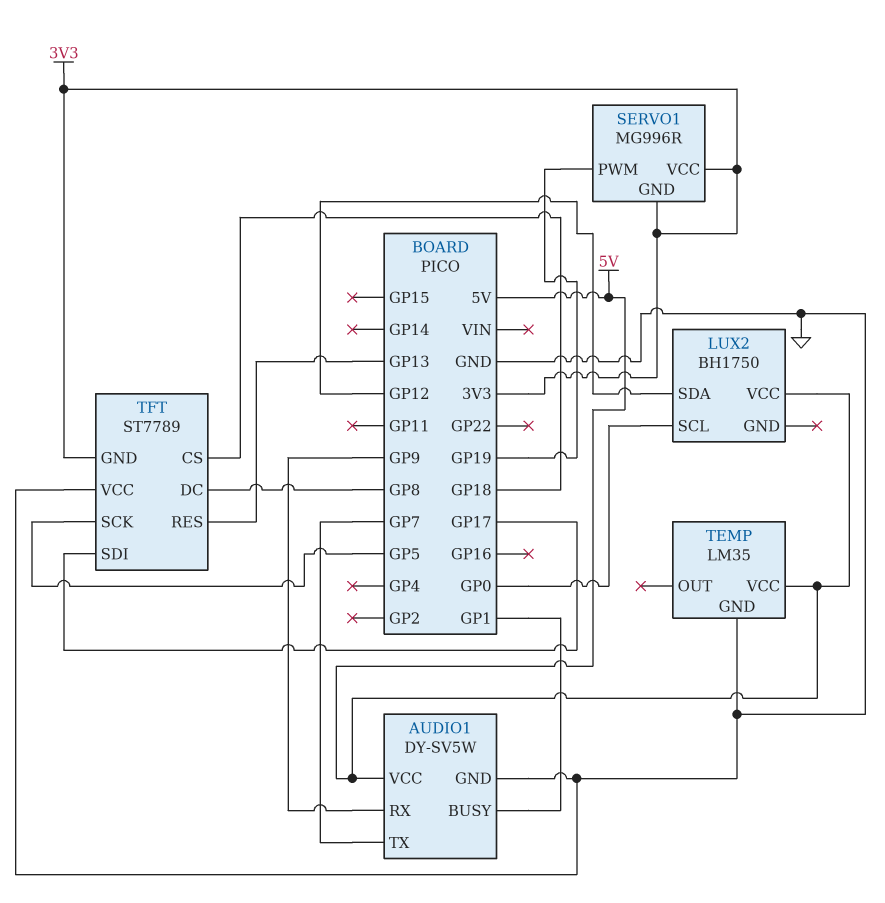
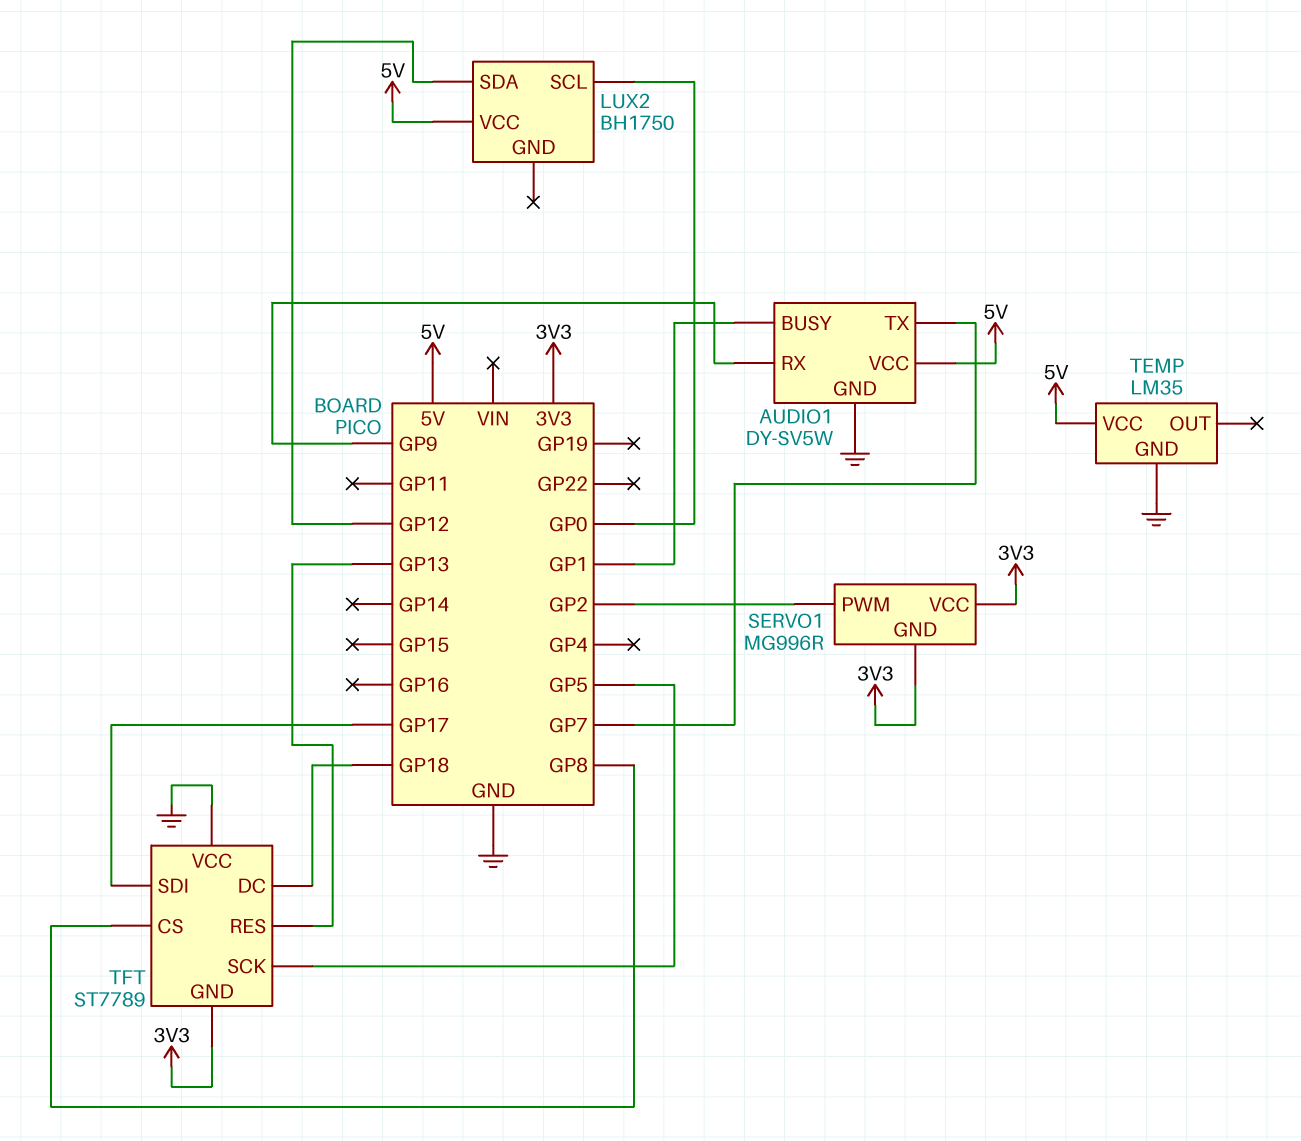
SERVO1 pin PWM: GP19 -> GP2
TFT pin CS: GP18 -> GP8
TFT pin DC: GP8 -> GP18

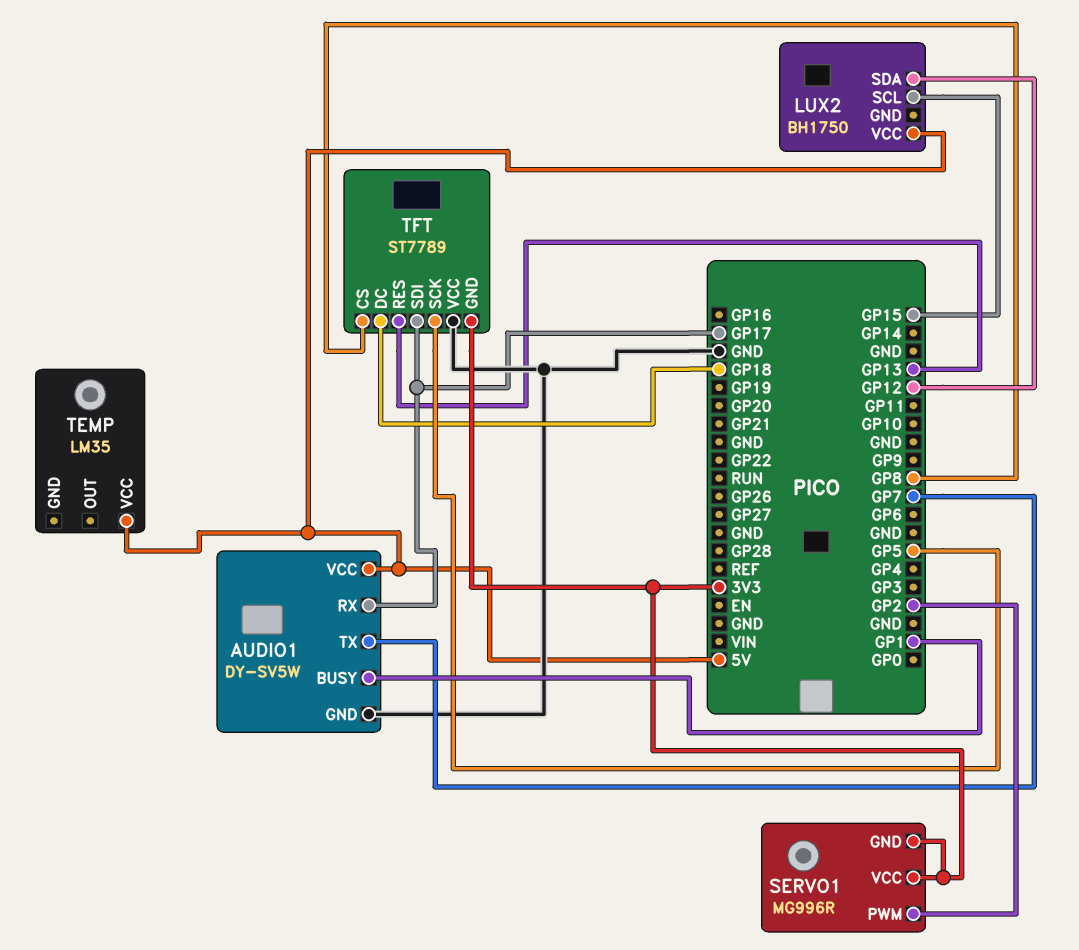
AUDIO1 pin RX: GP9 -> GP17
LUX2 pin SCL: GP0 -> GP15
TEMP pin GND: GND -> none

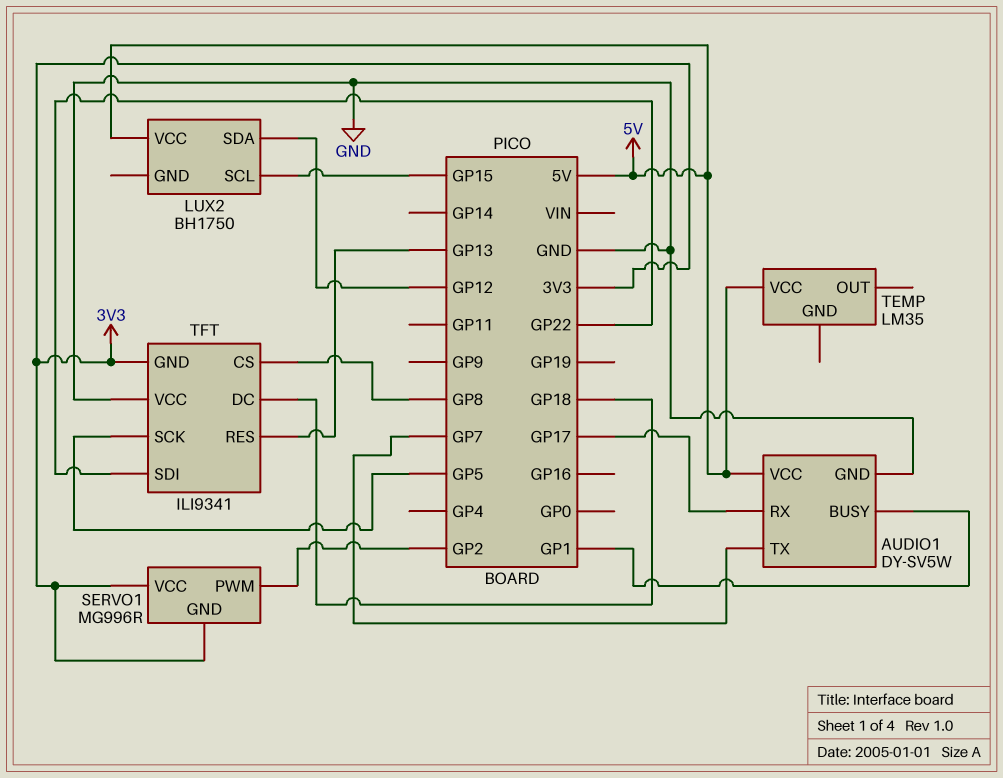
TFT: ST7789 -> ILI9341
TFT pin SDI: GP17 -> GP22

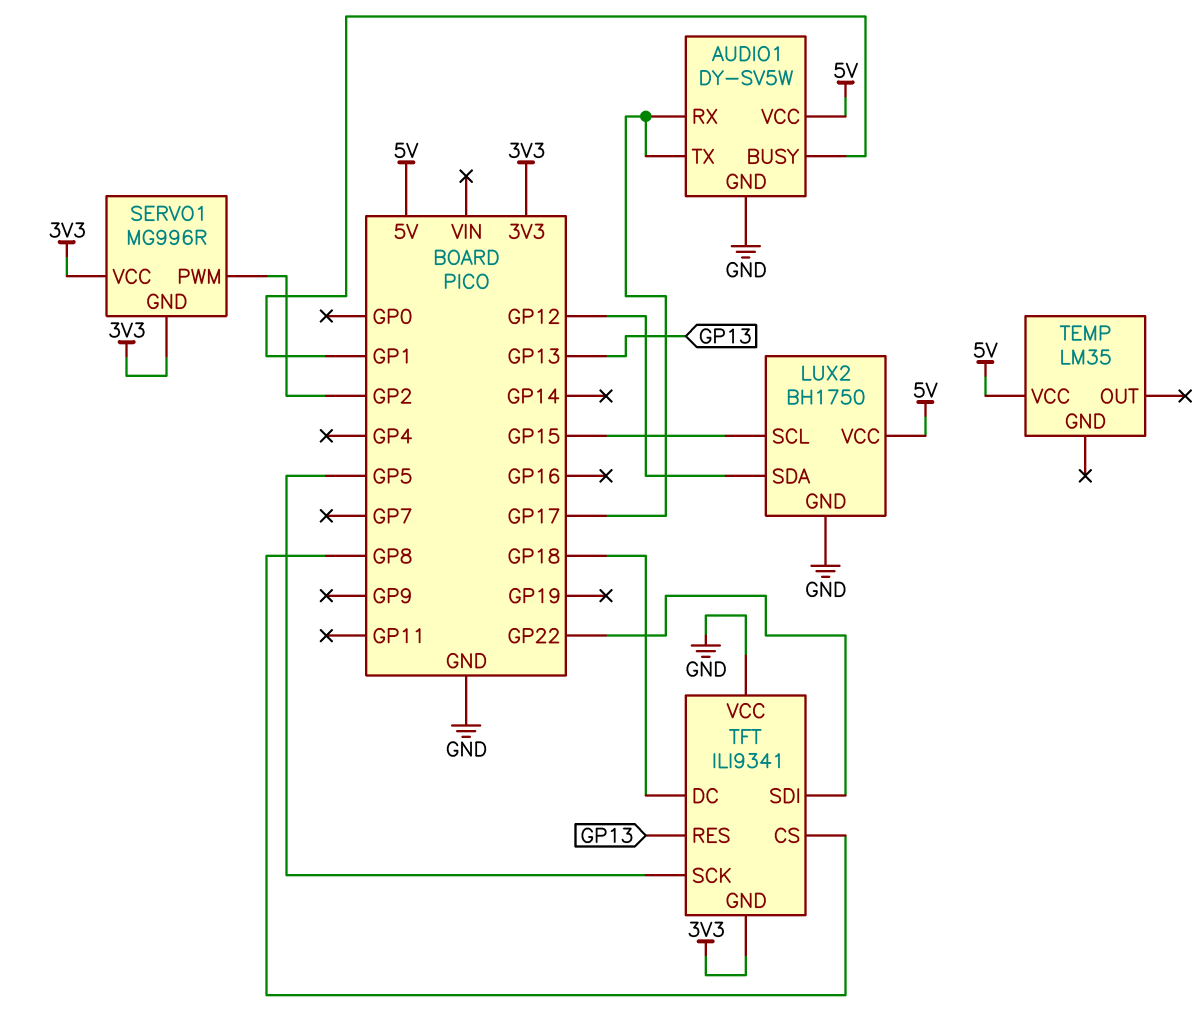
AUDIO1 pin TX: GP7 -> GP17
LUX2 pin GND: none -> GND

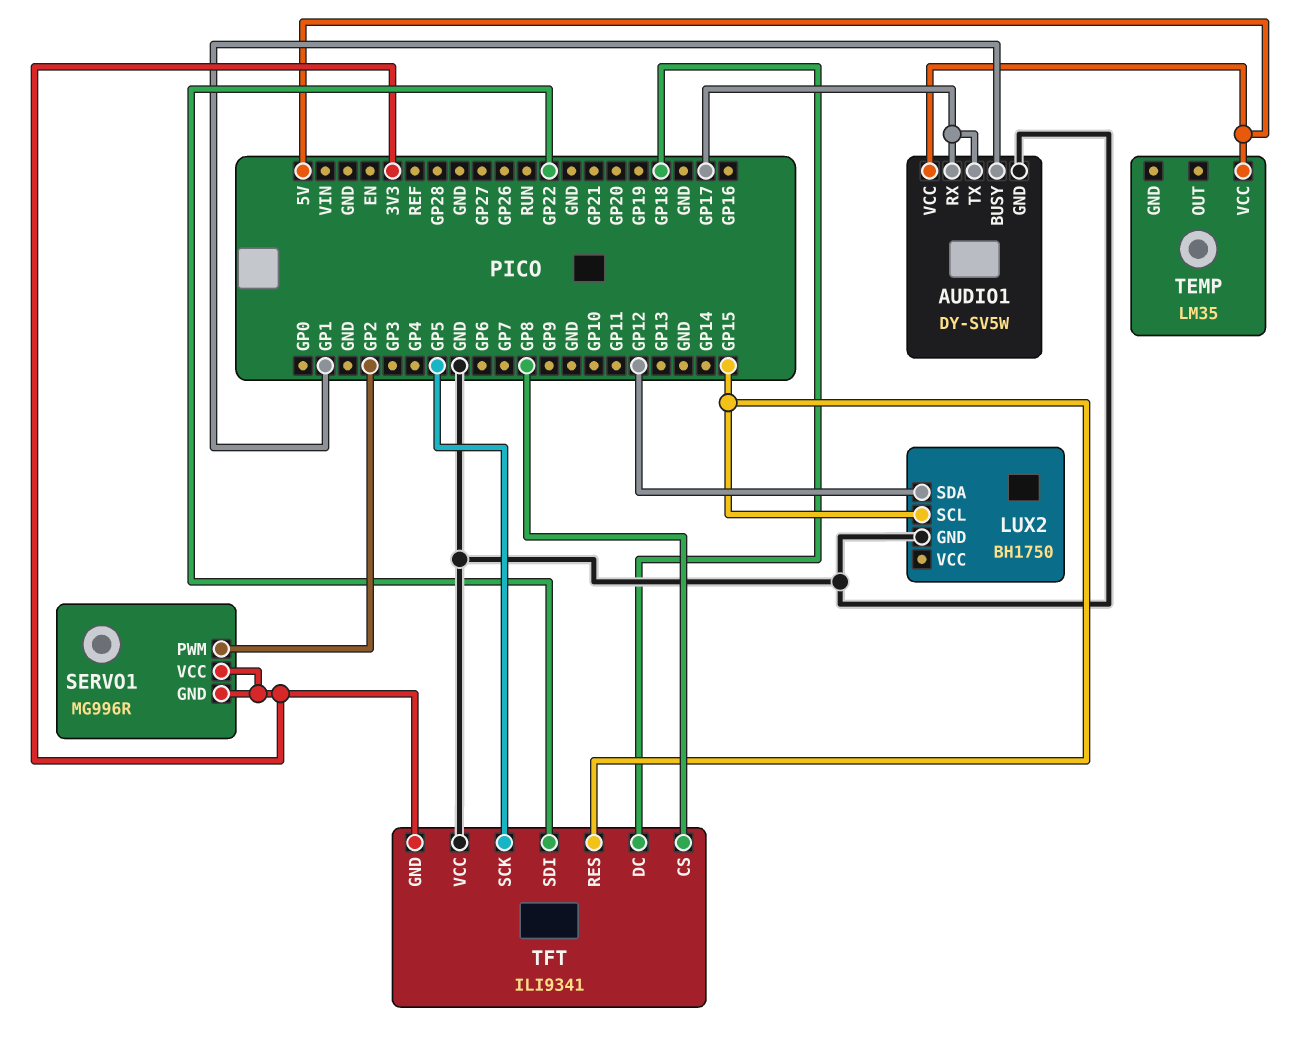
LUX2 pin VCC: 5V -> none
TFT pin RES: GP13 -> GP15

